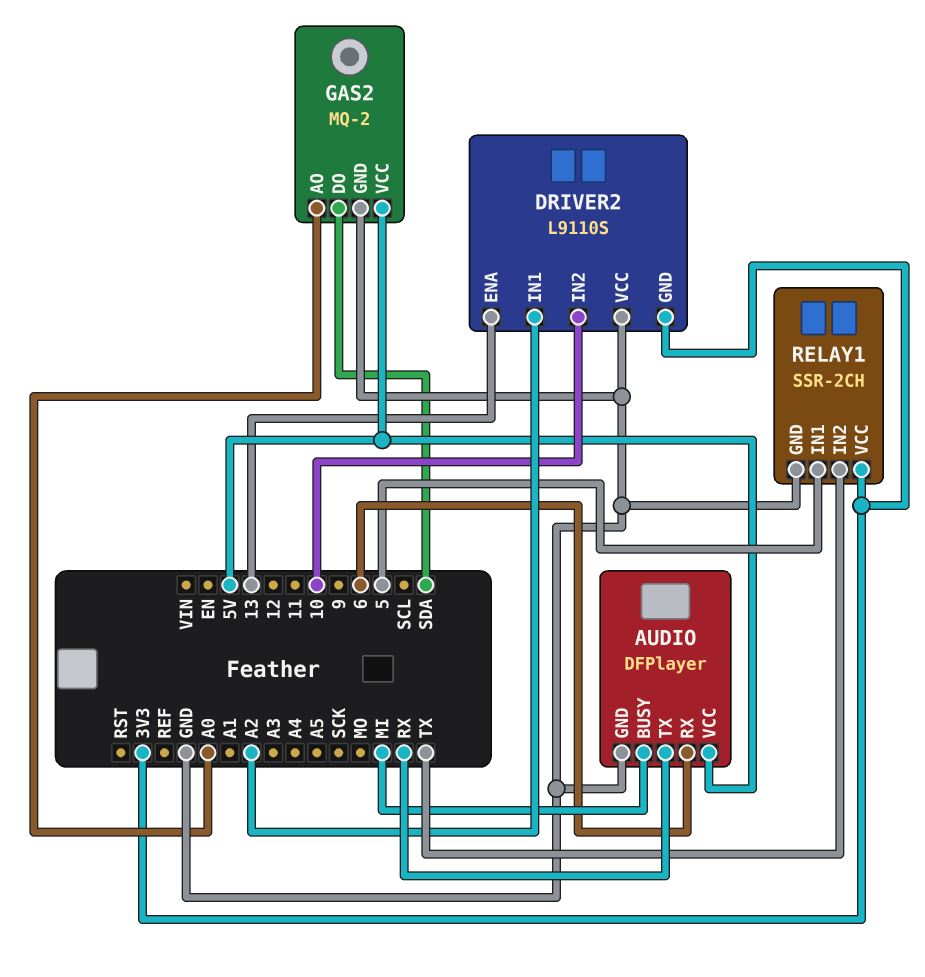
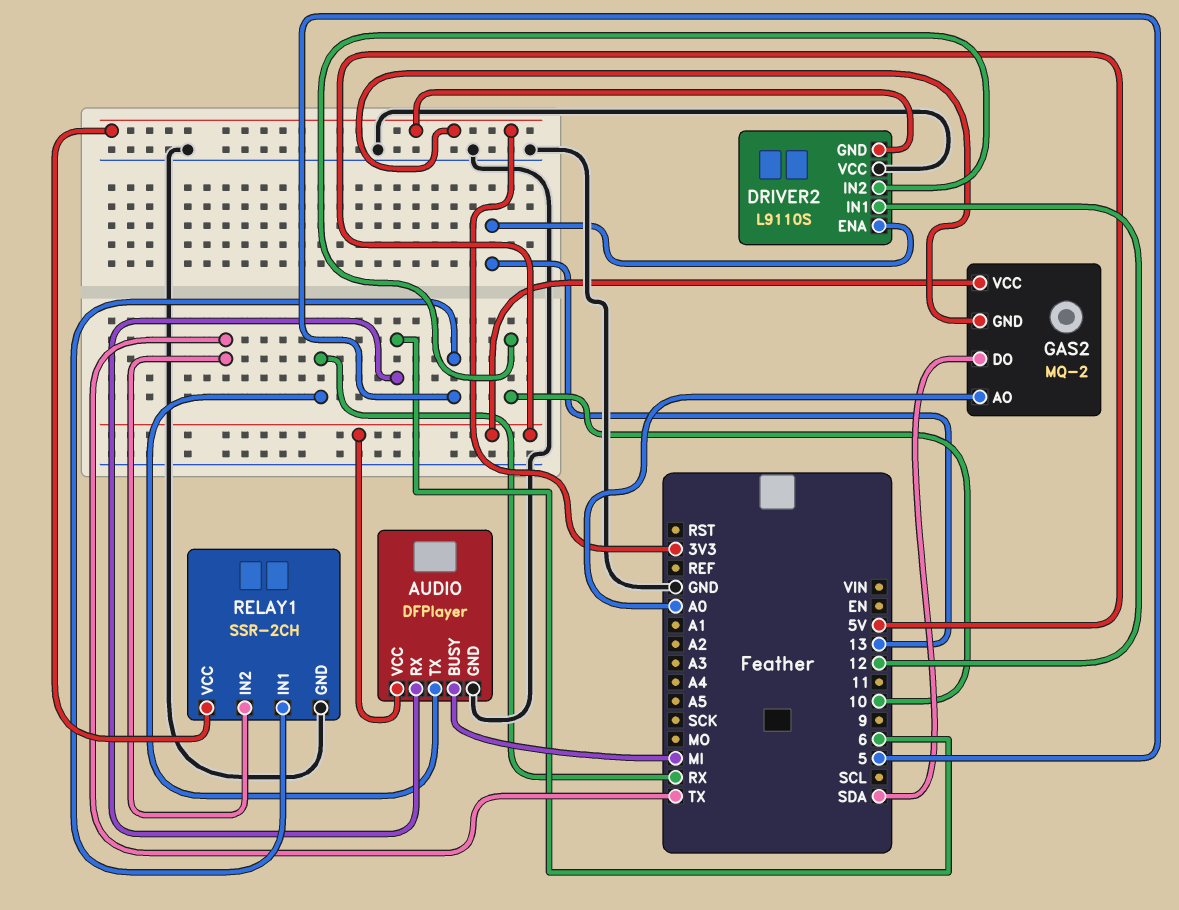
DRIVER2 pin IN1: A2 -> 12
GAS2 pin GND: GND -> 3V3

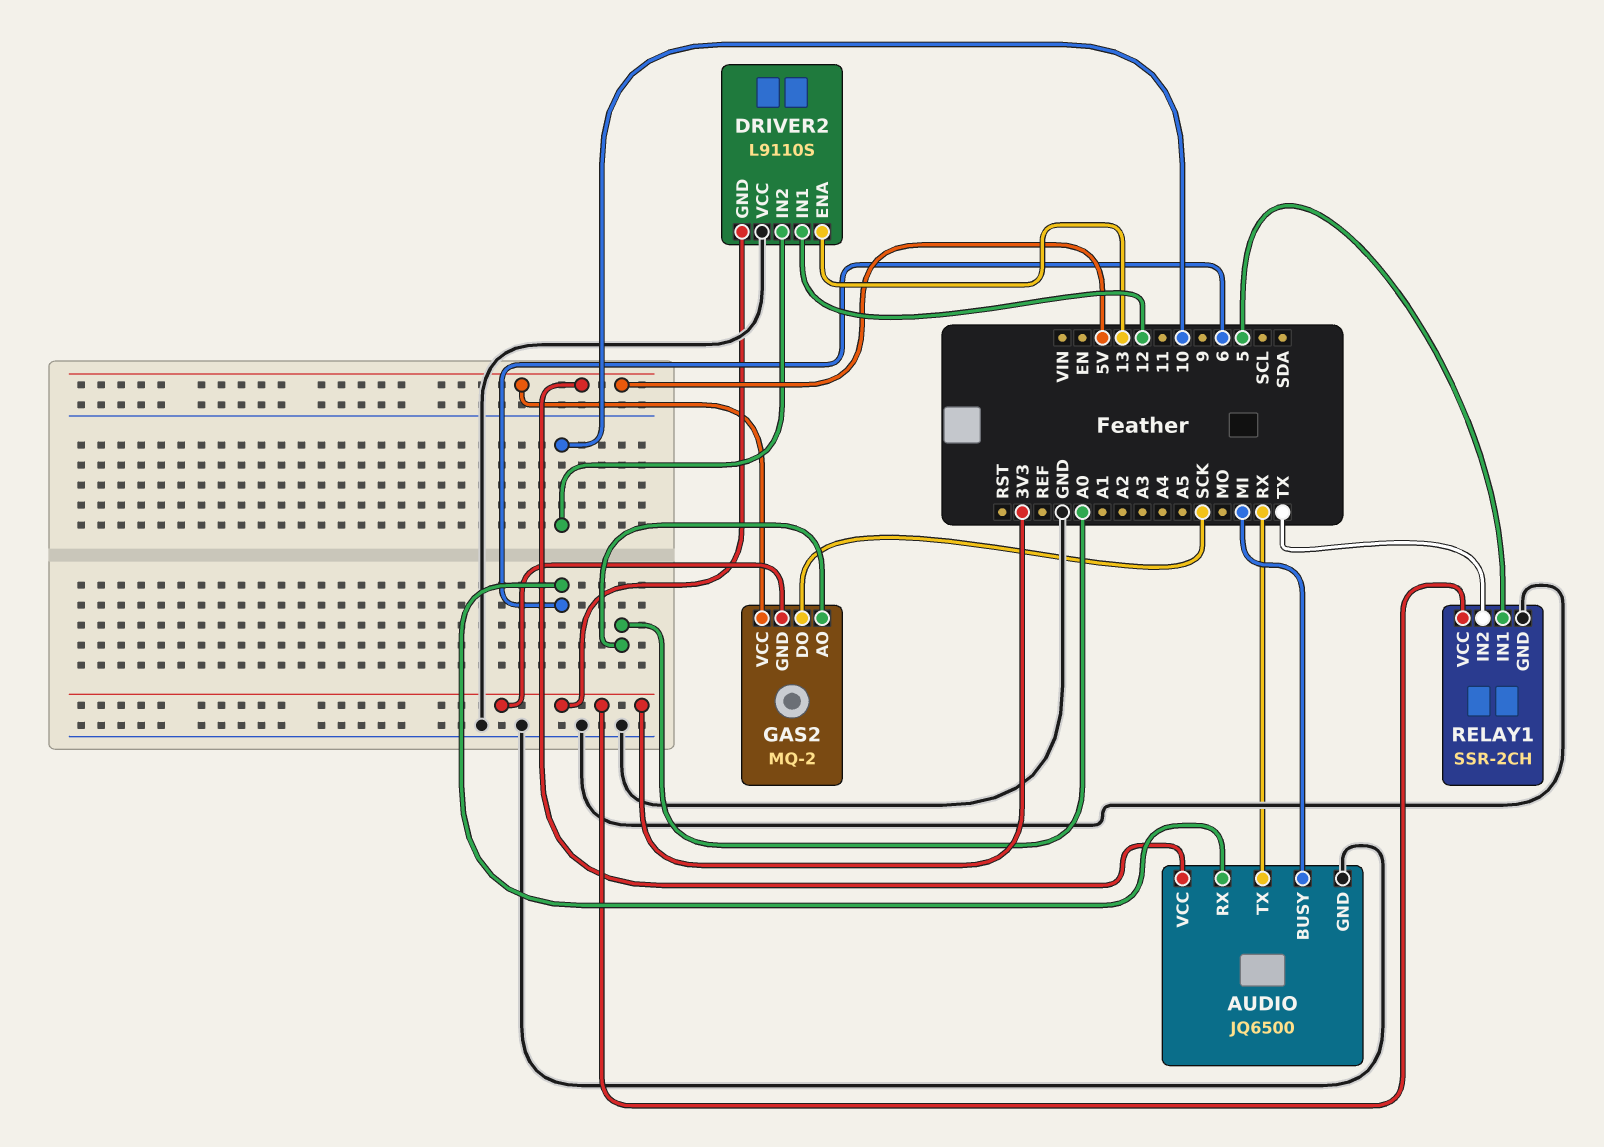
AUDIO: DFPlayer -> JQ6500
GAS2 pin DO: SDA -> SCK

